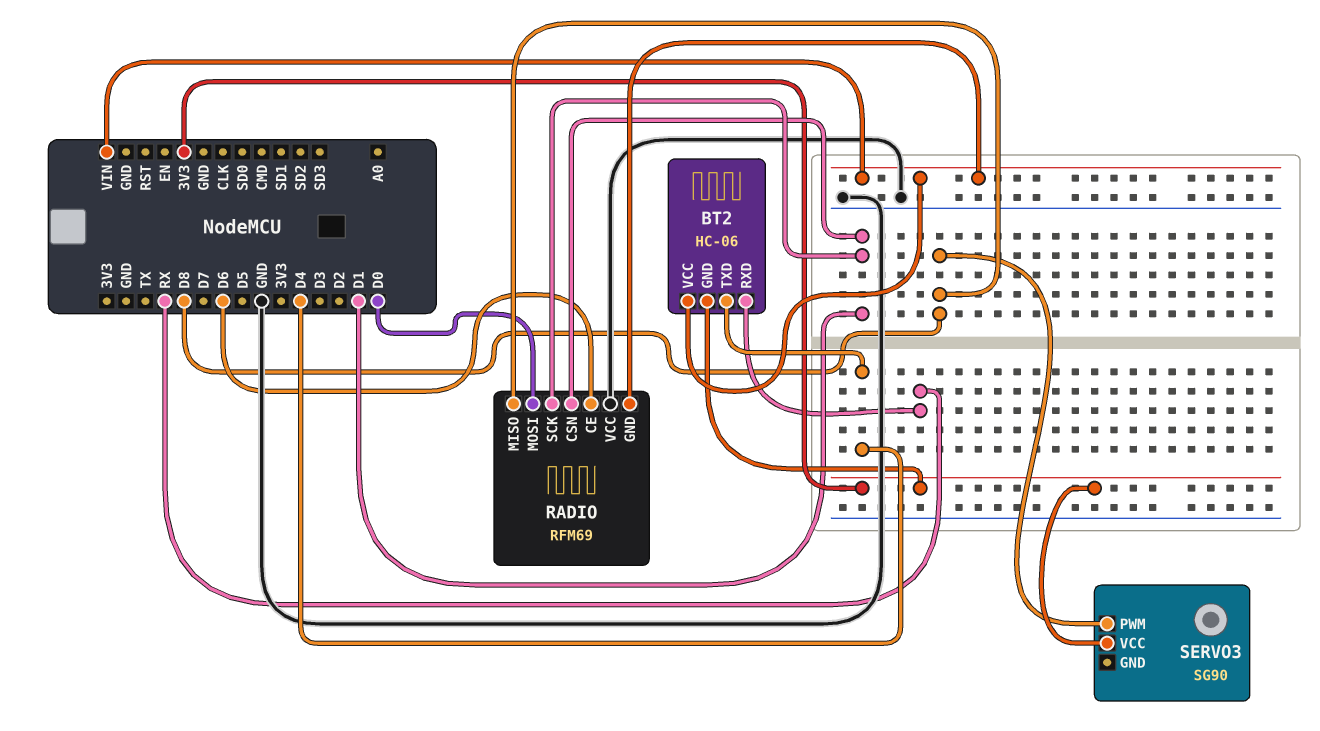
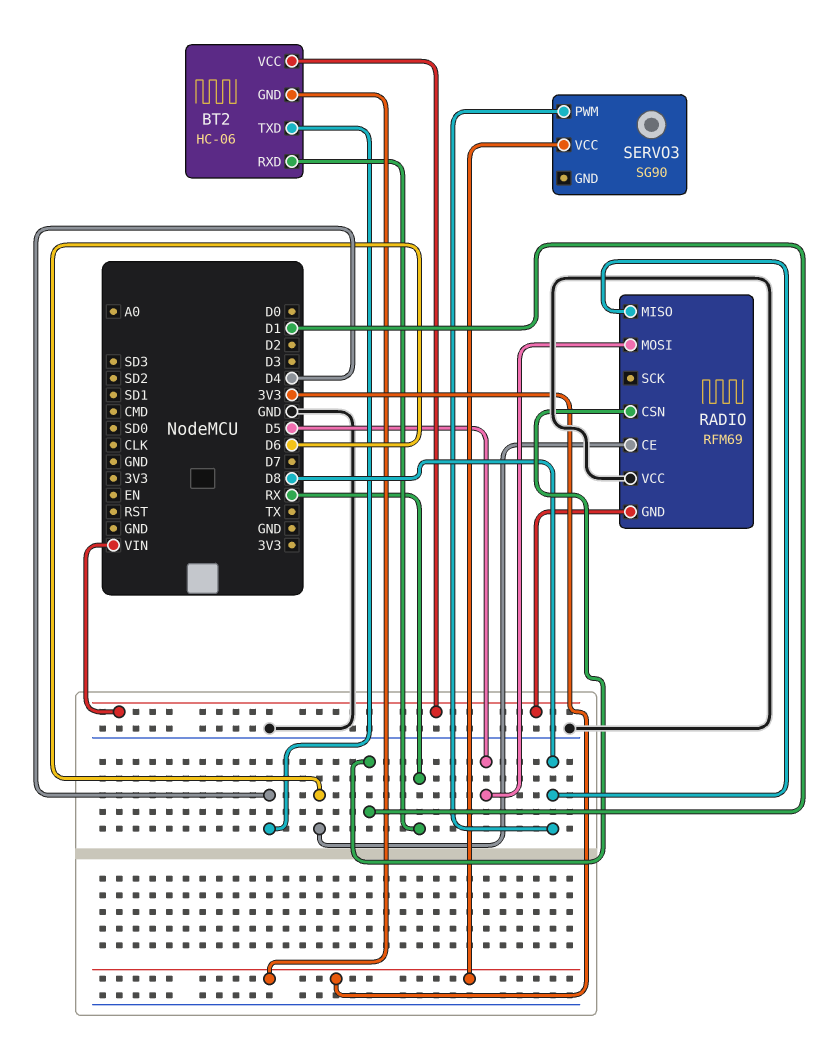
RADIO pin MOSI: D0 -> D5
RADIO pin SCK: D1 -> none

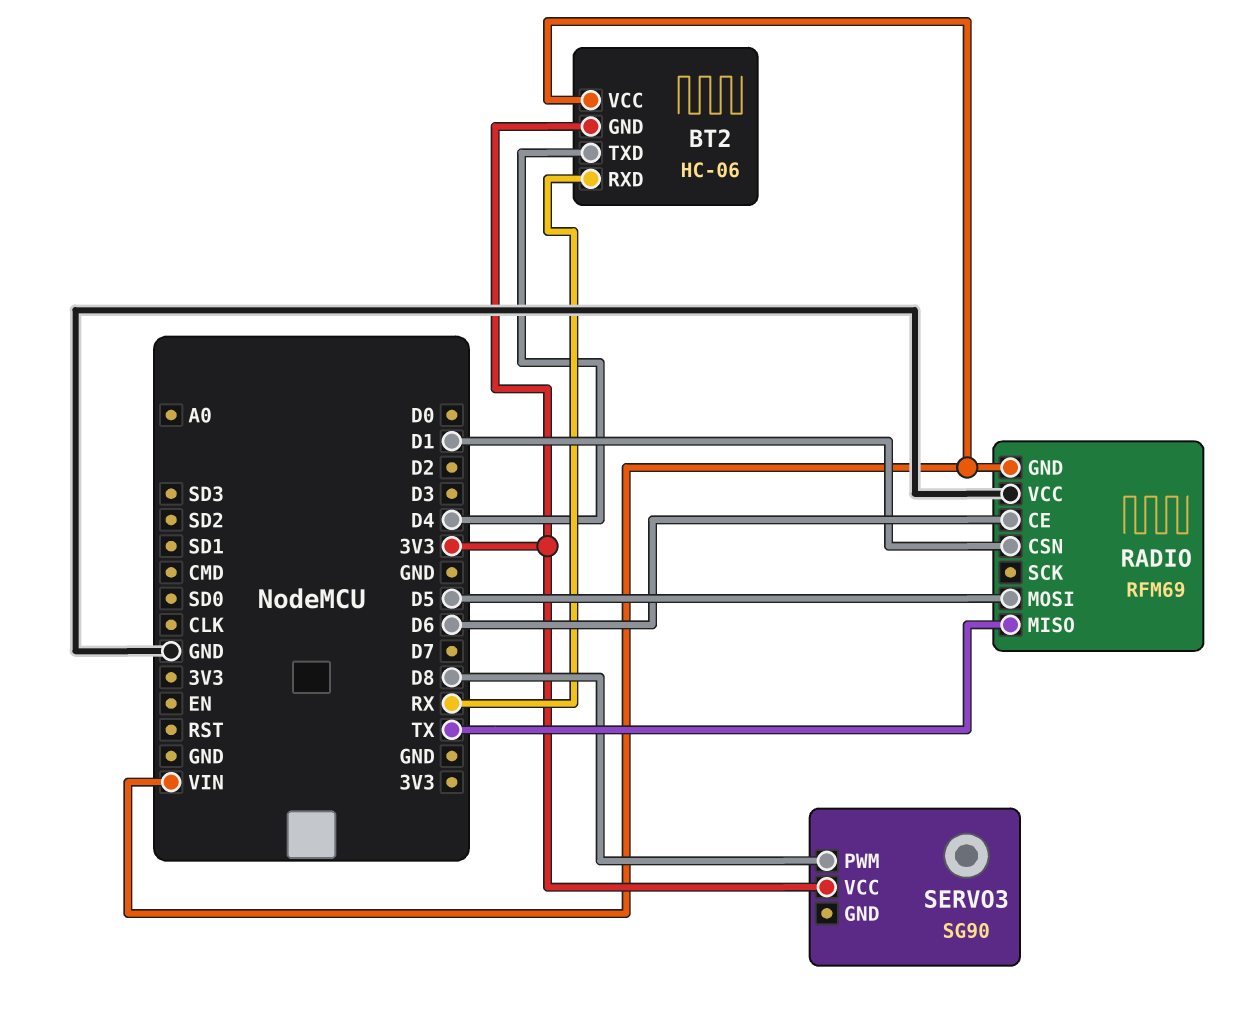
RADIO pin MISO: D8 -> TX

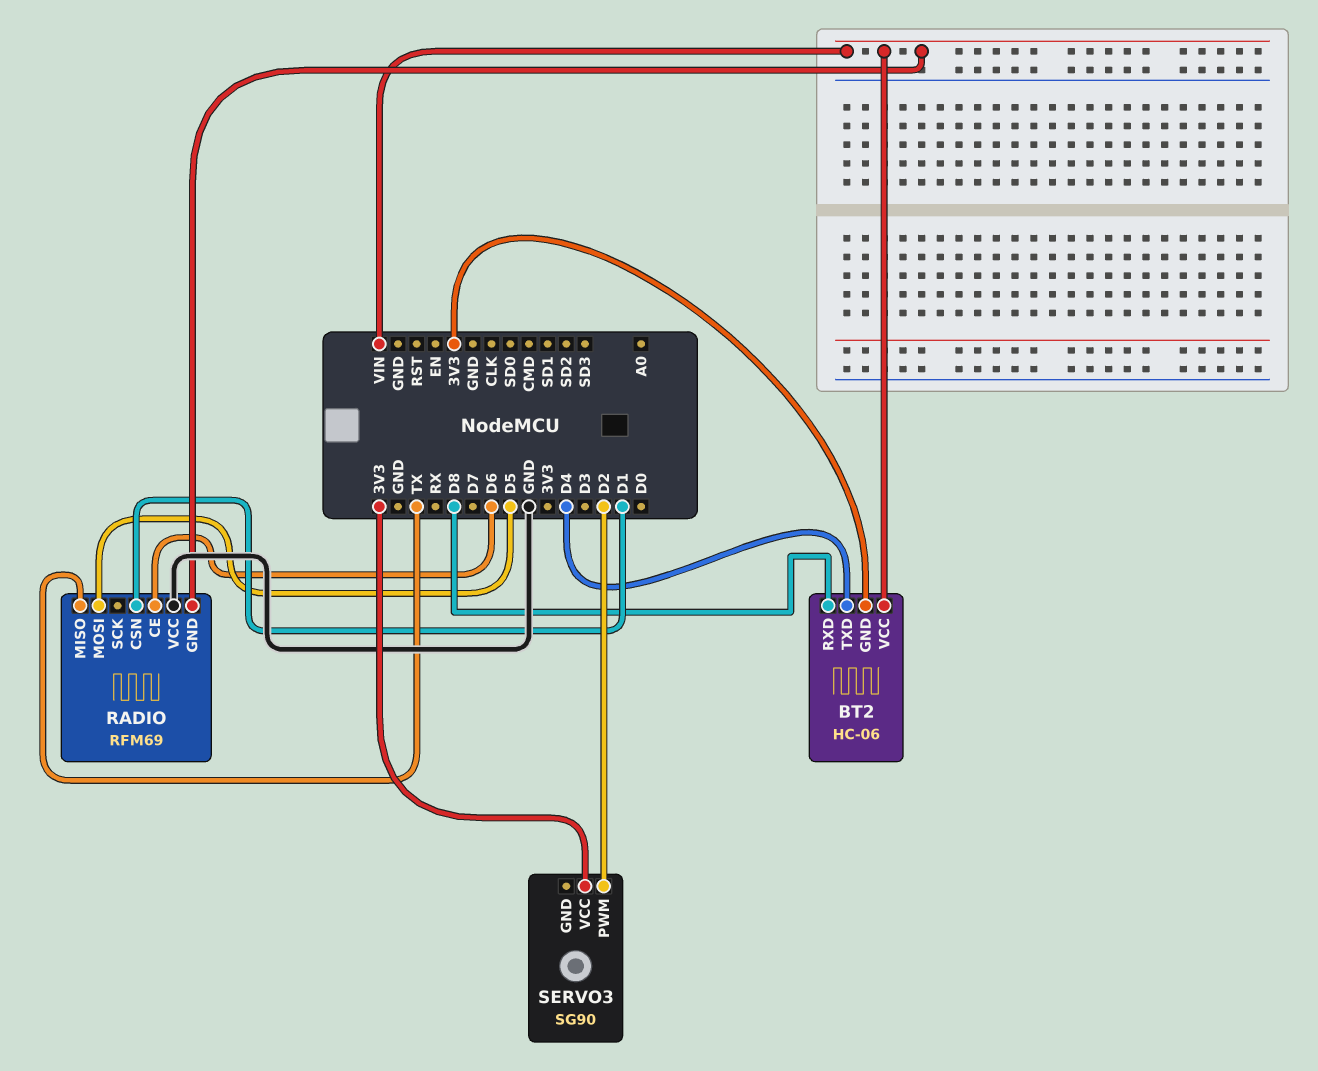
BT2 pin RXD: RX -> D8
SERVO3 pin PWM: D8 -> D2

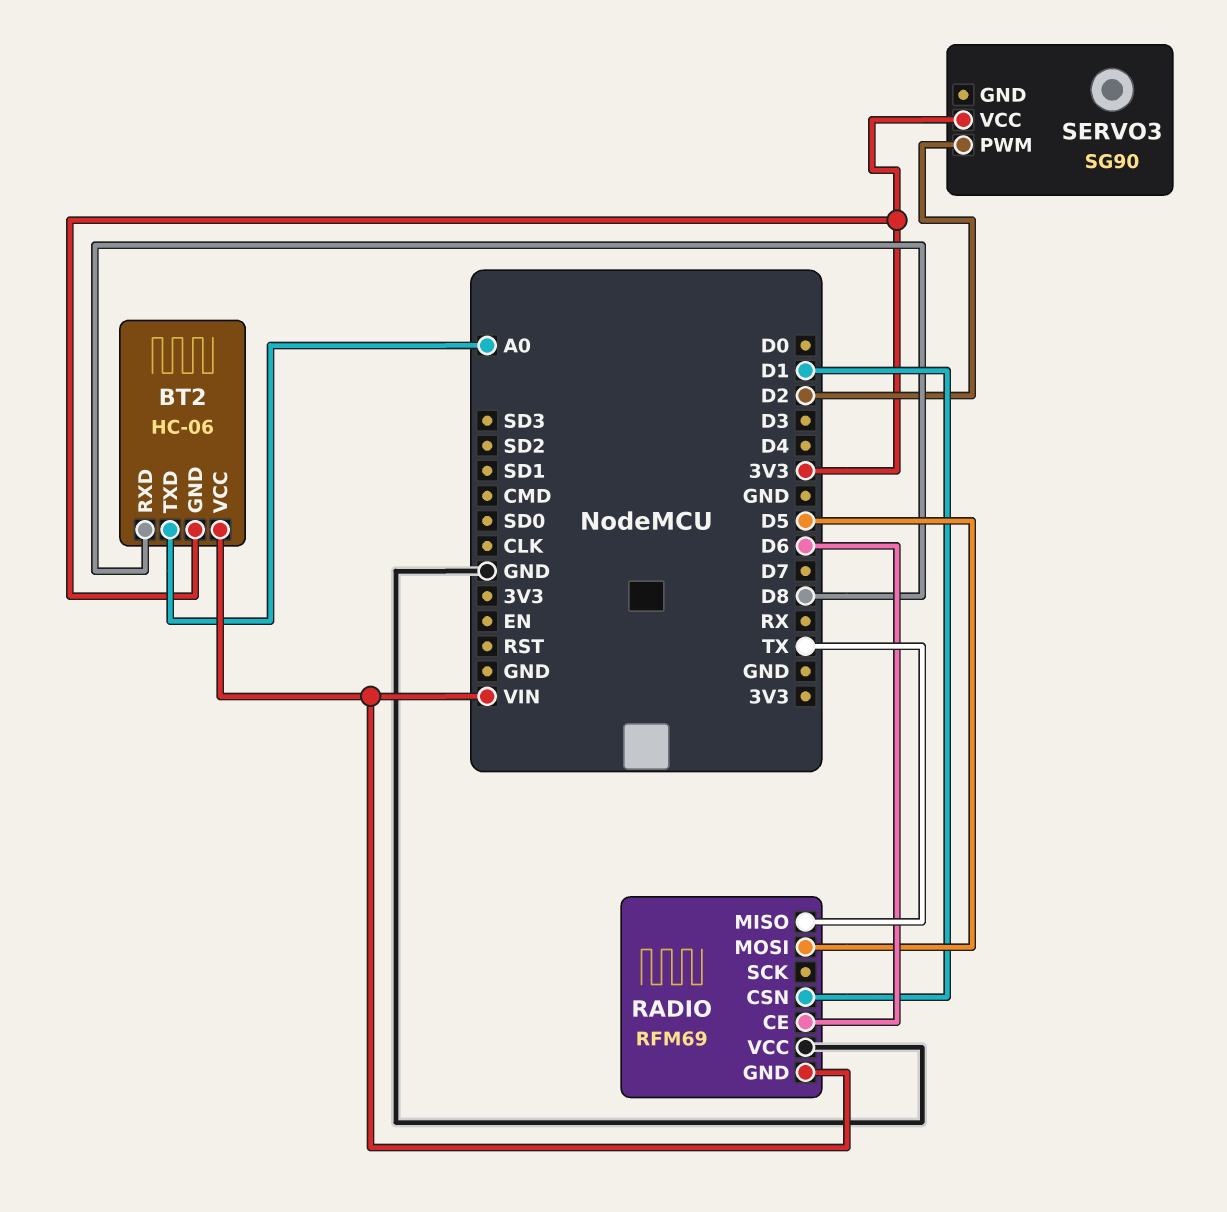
BT2 pin TXD: D4 -> A0

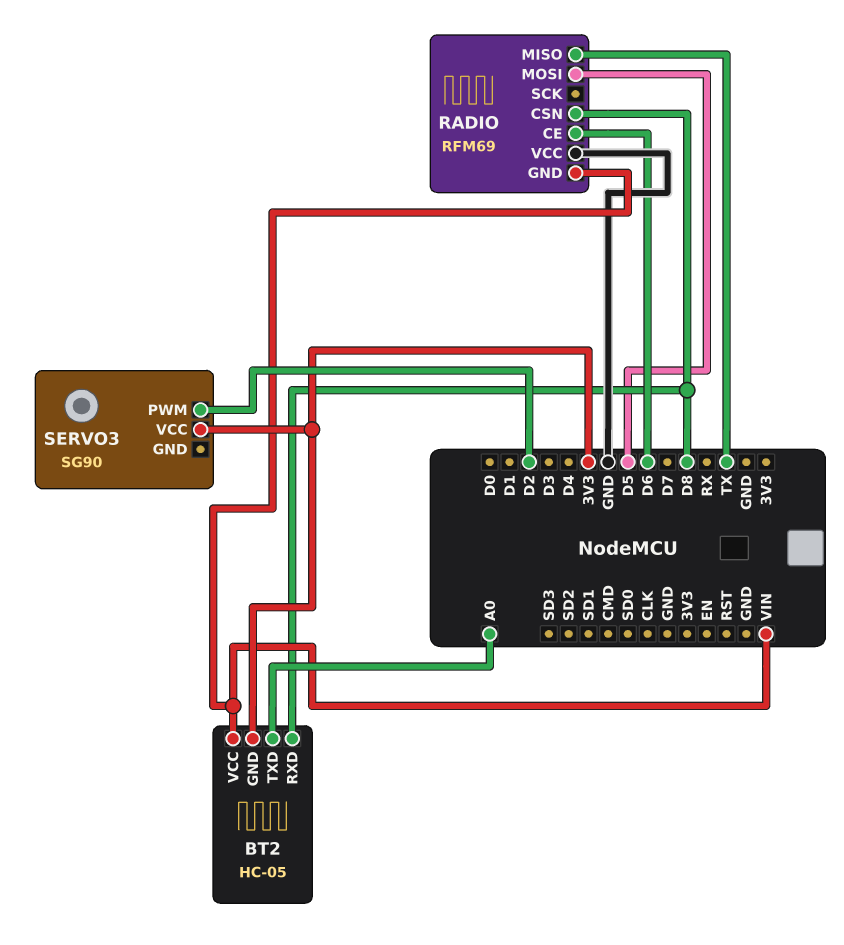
BT2: HC-06 -> HC-05
RADIO pin CSN: D1 -> D8

